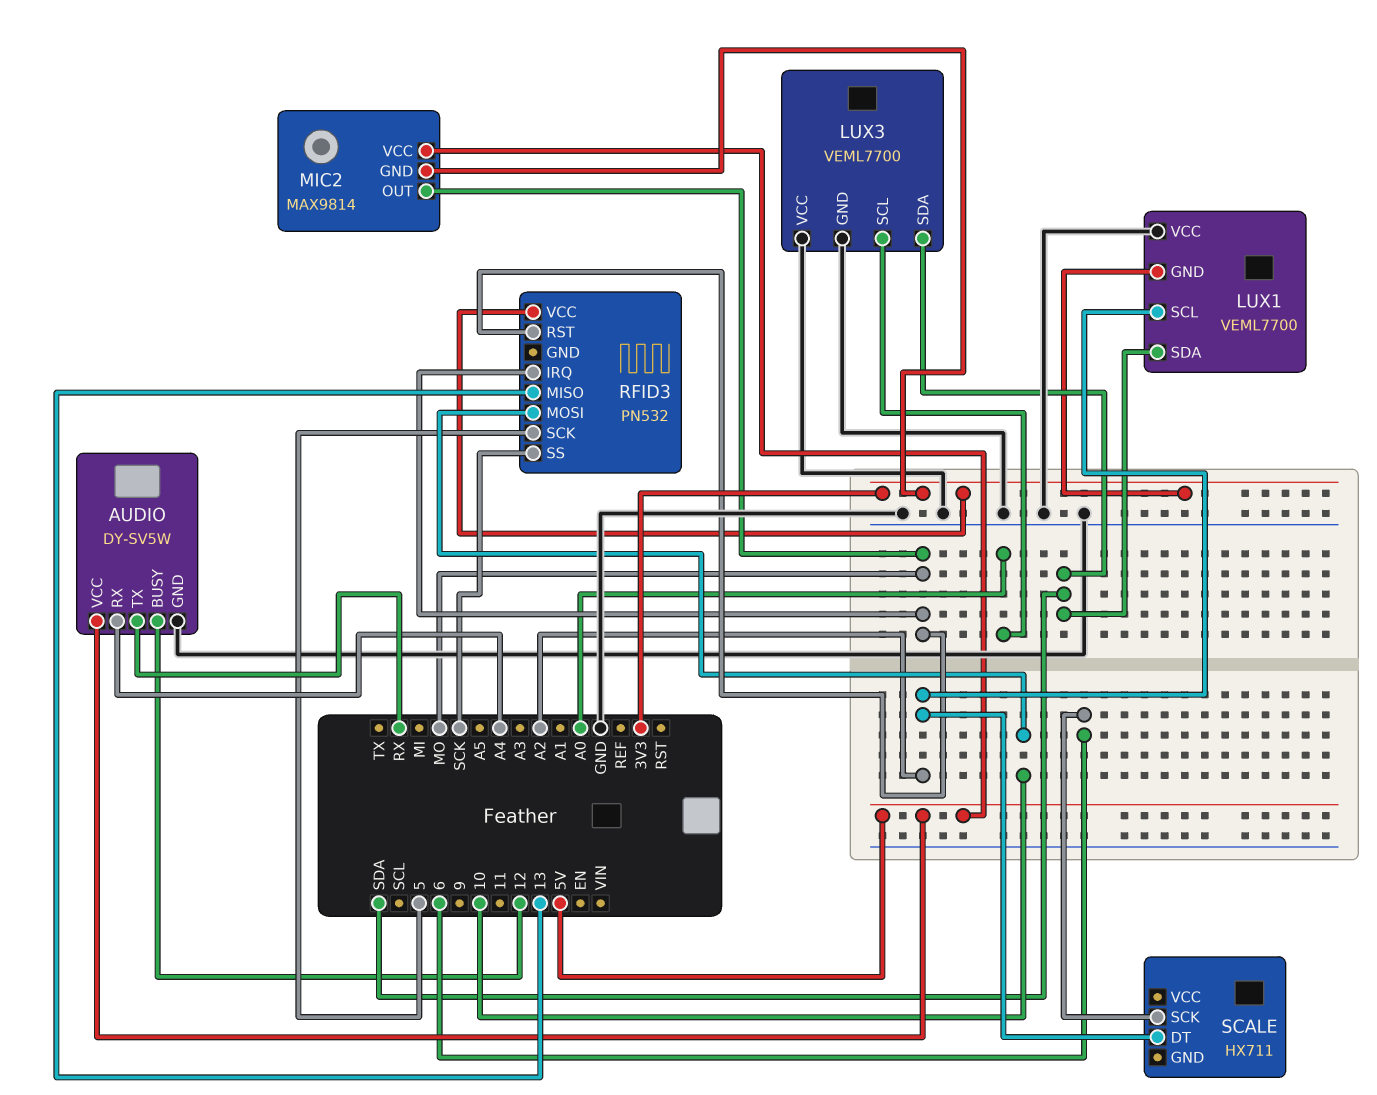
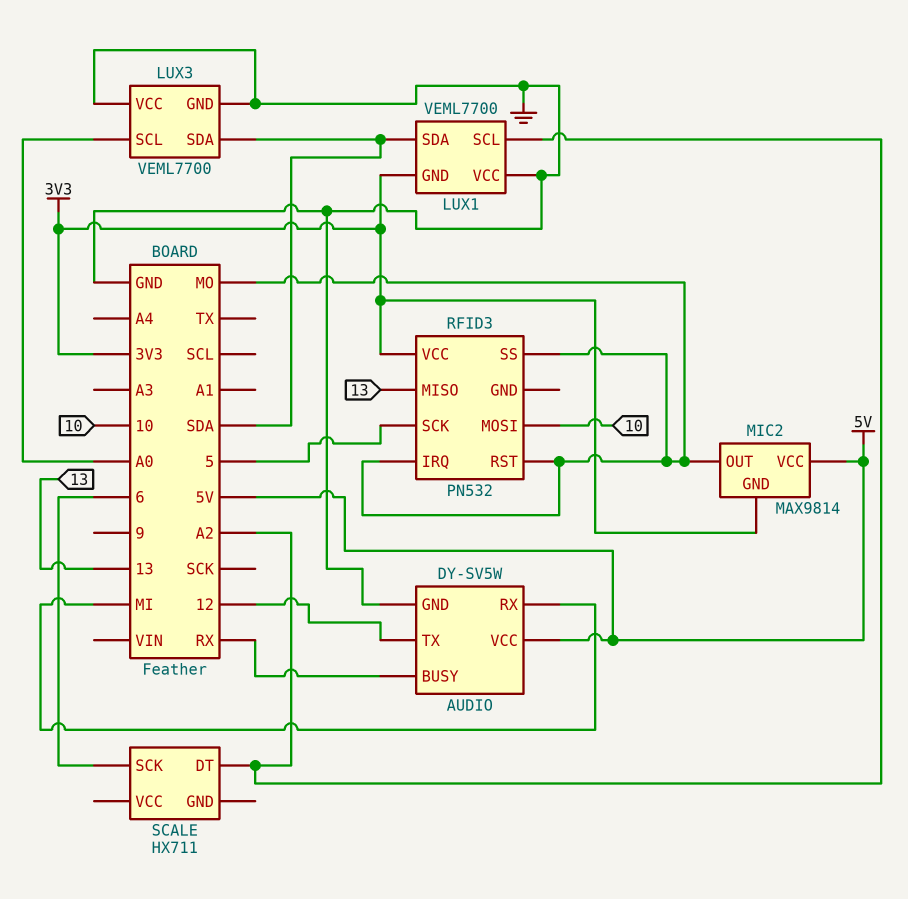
AUDIO pin BUSY: 12 -> RX
AUDIO pin RX: A4 -> MI
AUDIO pin TX: RX -> 12
RFID3 pin SS: SCK -> MO

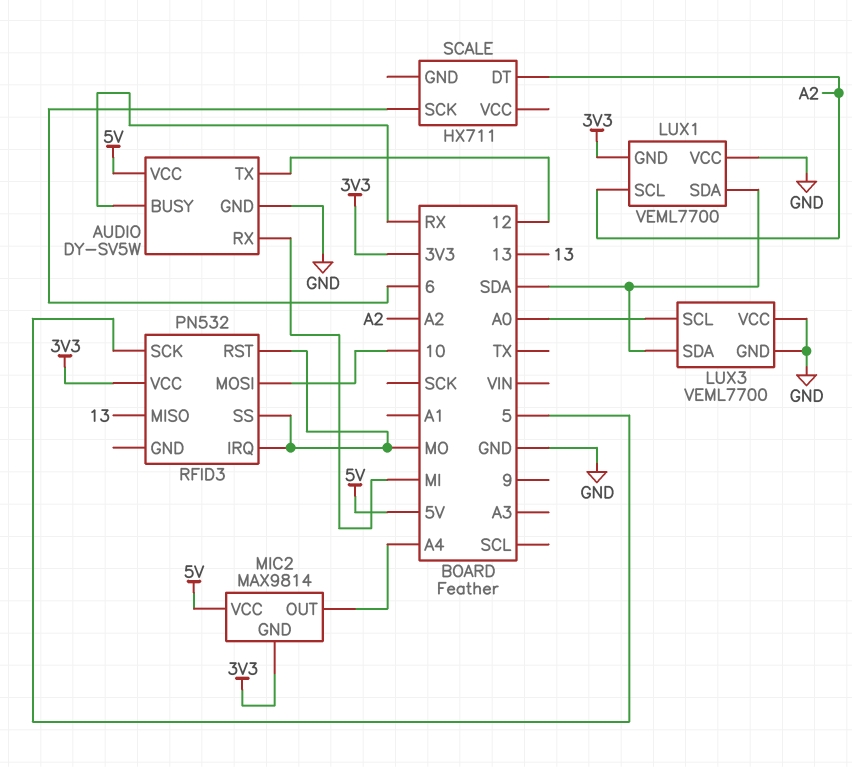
MIC2 pin OUT: MO -> A4

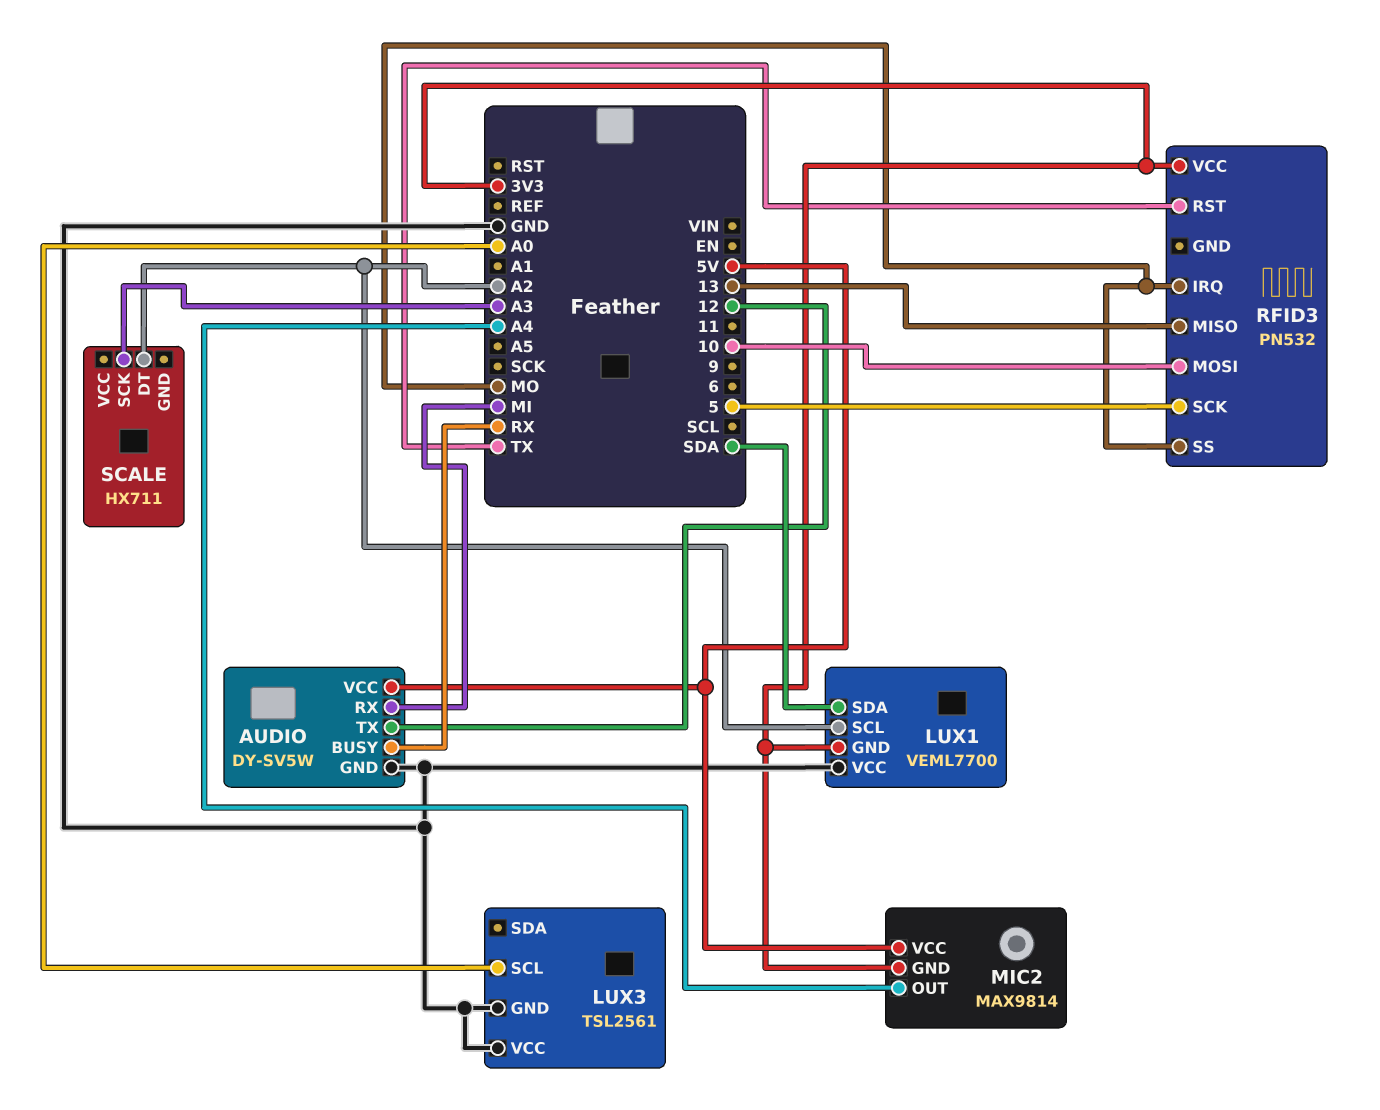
LUX3: VEML7700 -> TSL2561
LUX3 pin SDA: SDA -> none
RFID3 pin RST: MO -> TX
SCALE pin SCK: 6 -> A3

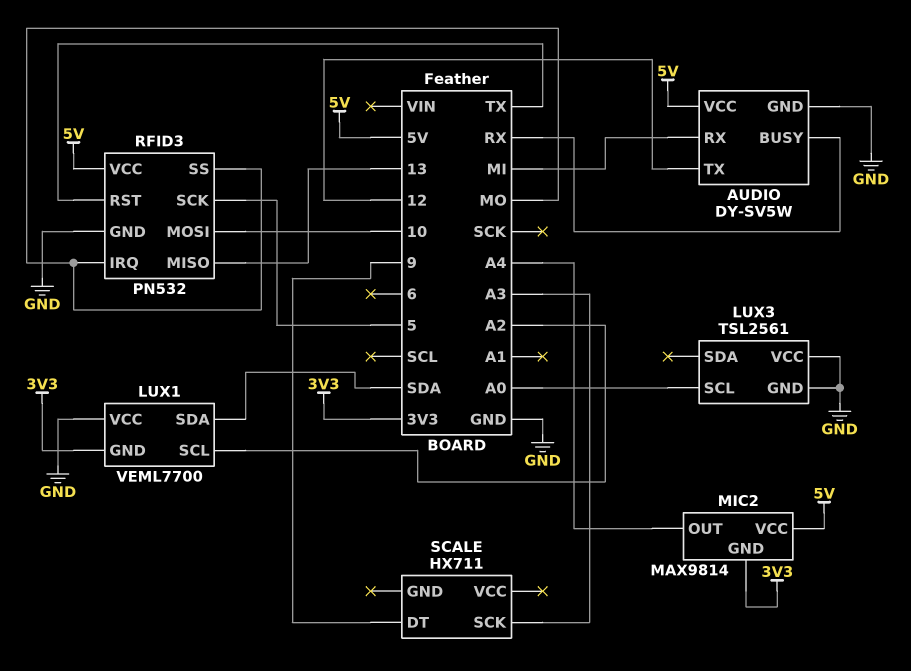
RFID3 pin GND: none -> GND
RFID3 pin VCC: 3V3 -> 5V
SCALE pin DT: A2 -> 9

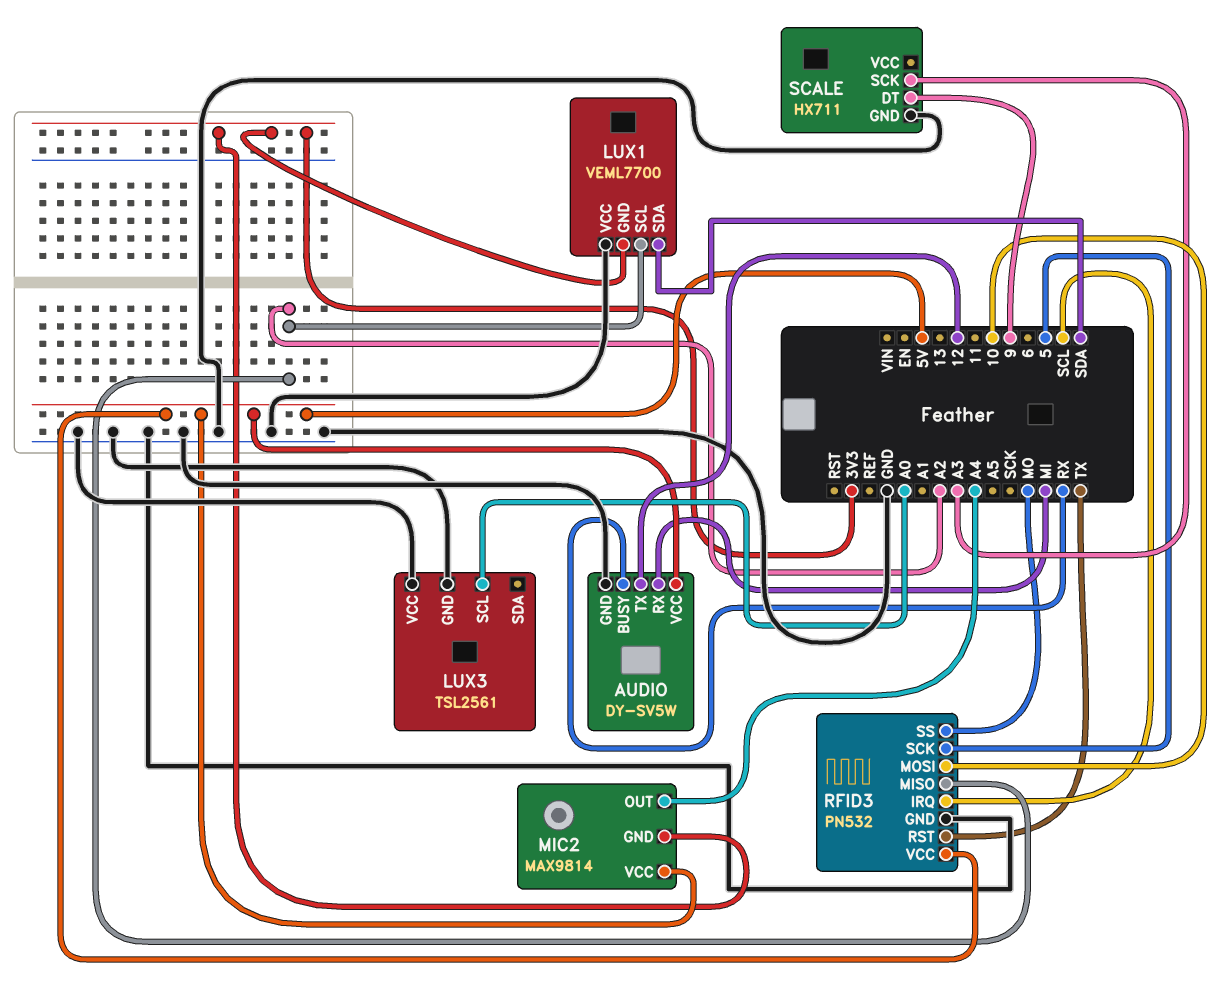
RFID3 pin IRQ: MO -> SCL
RFID3 pin MISO: 13 -> A2
SCALE pin GND: none -> GND

